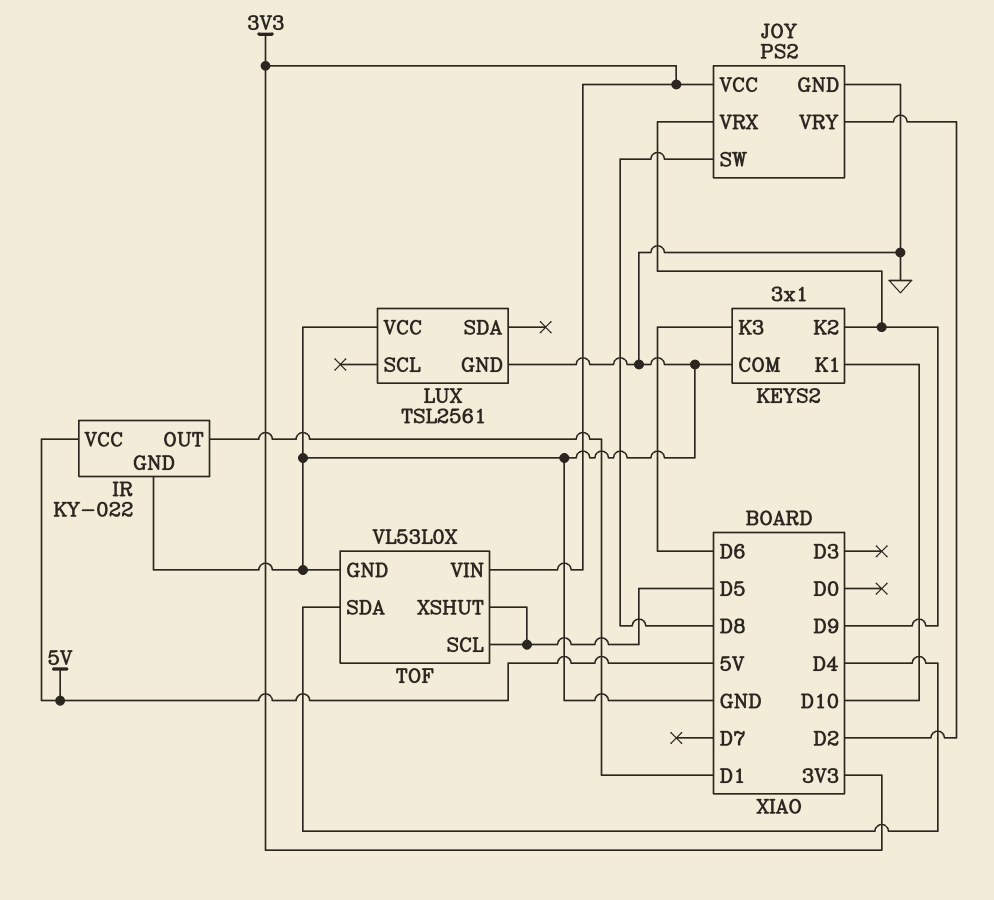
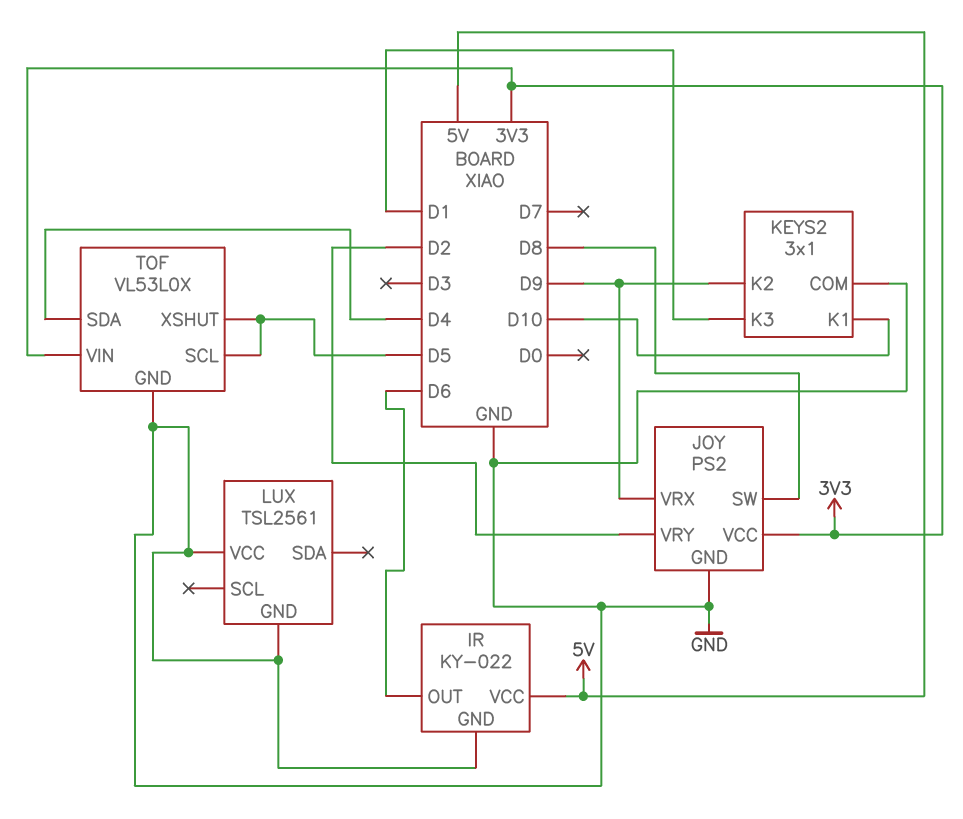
IR pin OUT: D1 -> D6
KEYS2 pin K3: D6 -> D1

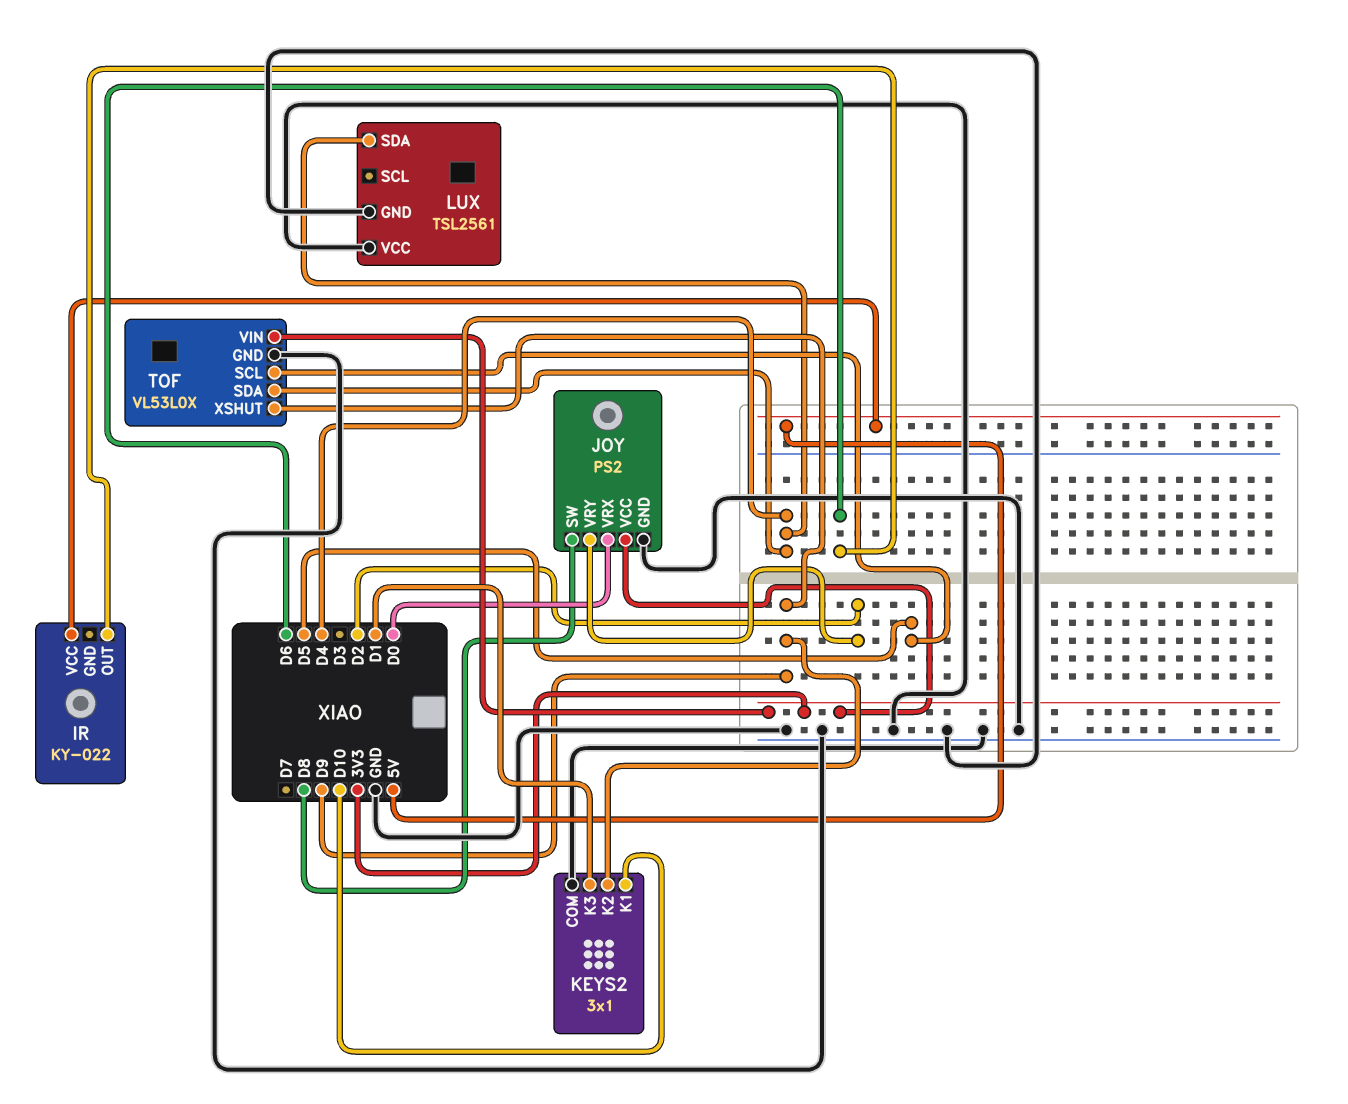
IR pin GND: GND -> none
JOY pin VRX: D9 -> D0
LUX pin SDA: none -> D4
TOF pin XSHUT: D5 -> D9

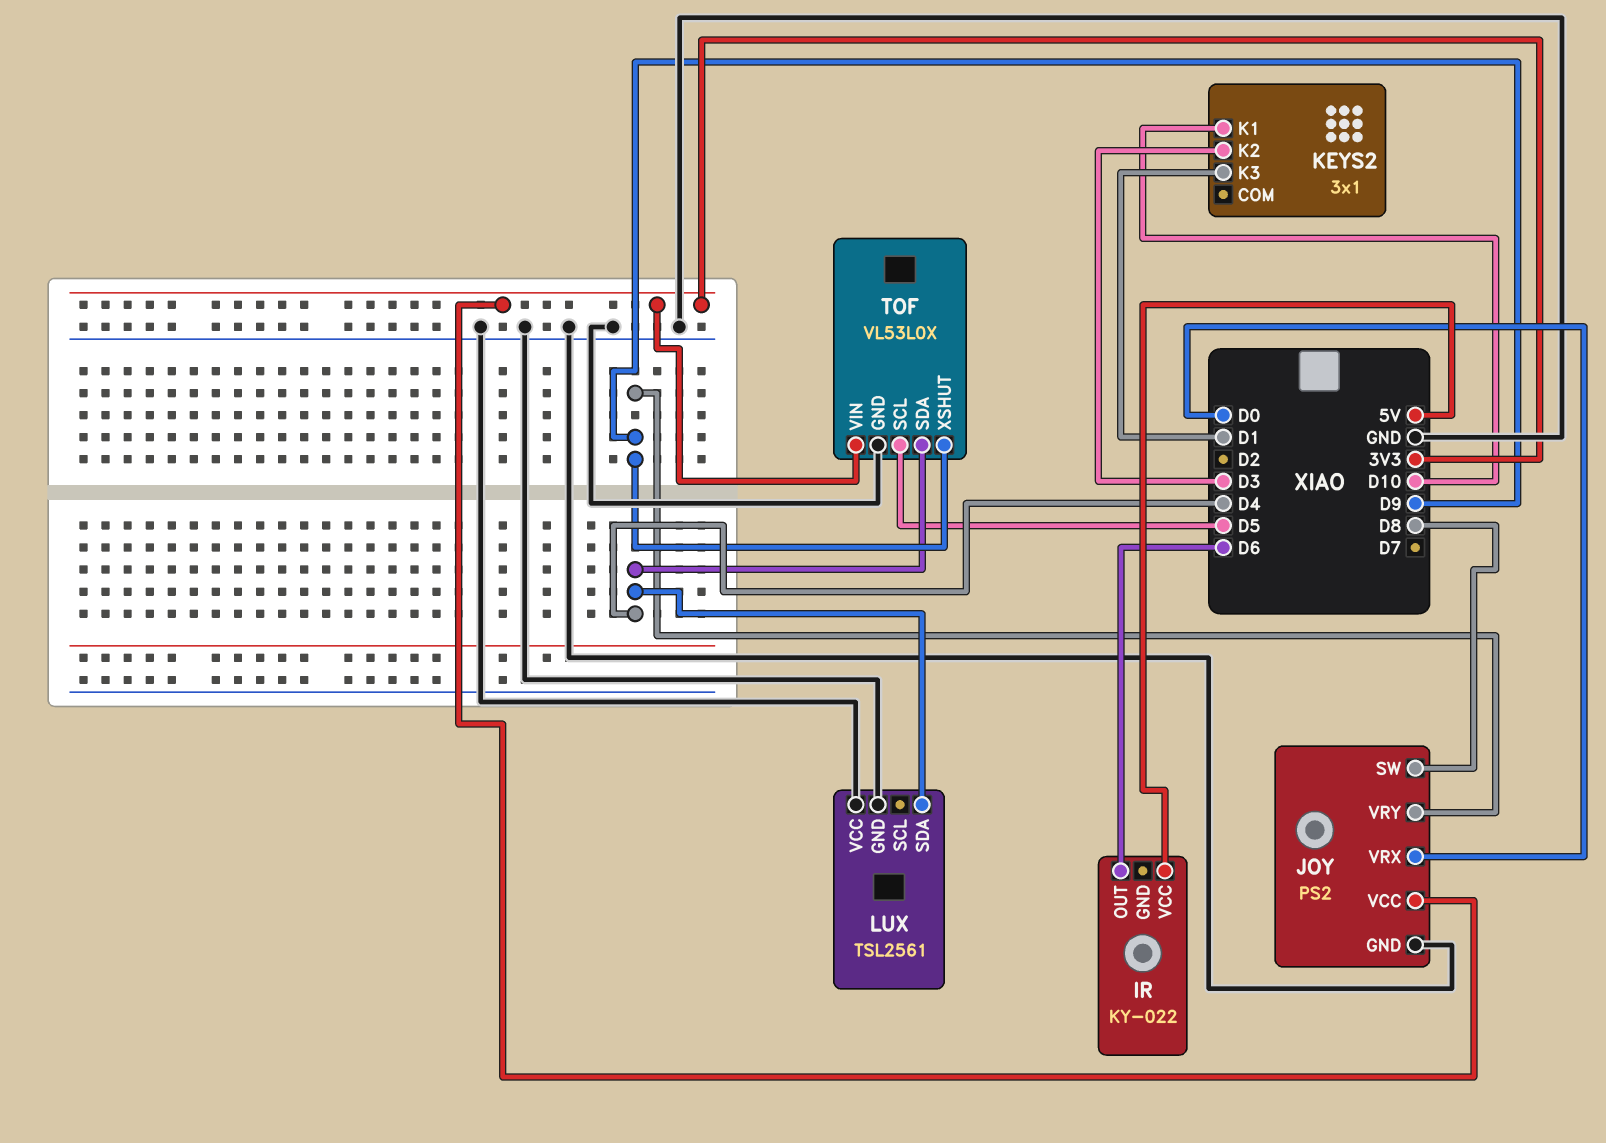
JOY pin VRY: D2 -> D9
KEYS2 pin COM: GND -> none
KEYS2 pin K2: D9 -> D3

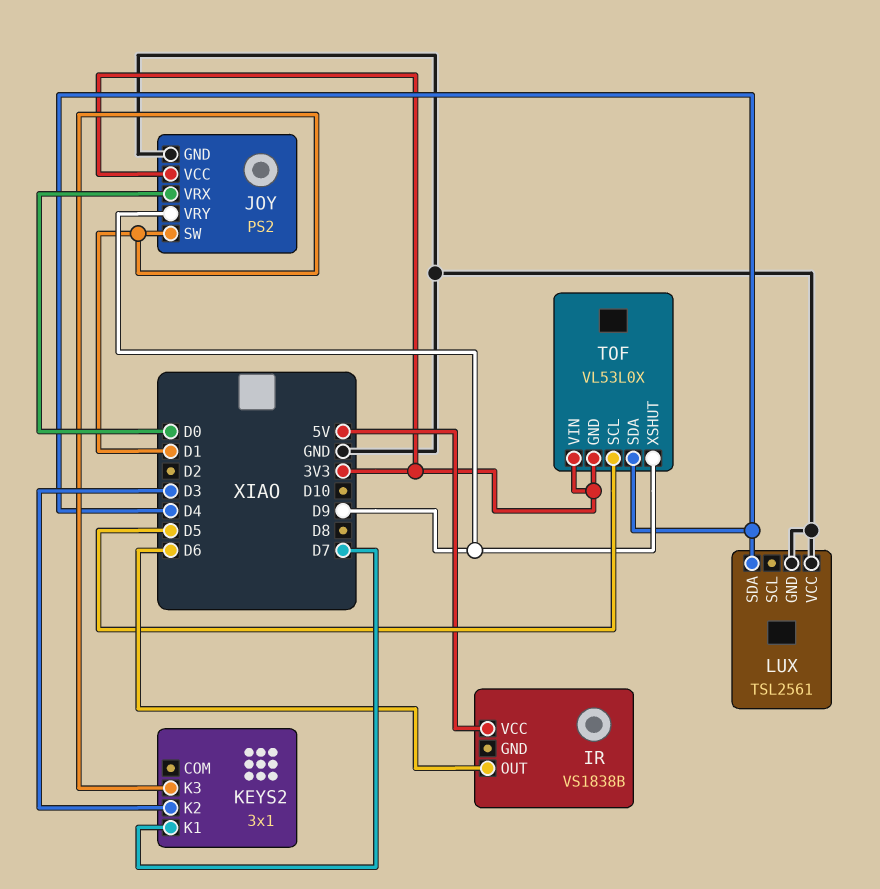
IR: KY-022 -> VS1838B
JOY pin SW: D8 -> D1
KEYS2 pin K1: D10 -> D7
TOF pin GND: GND -> 3V3

